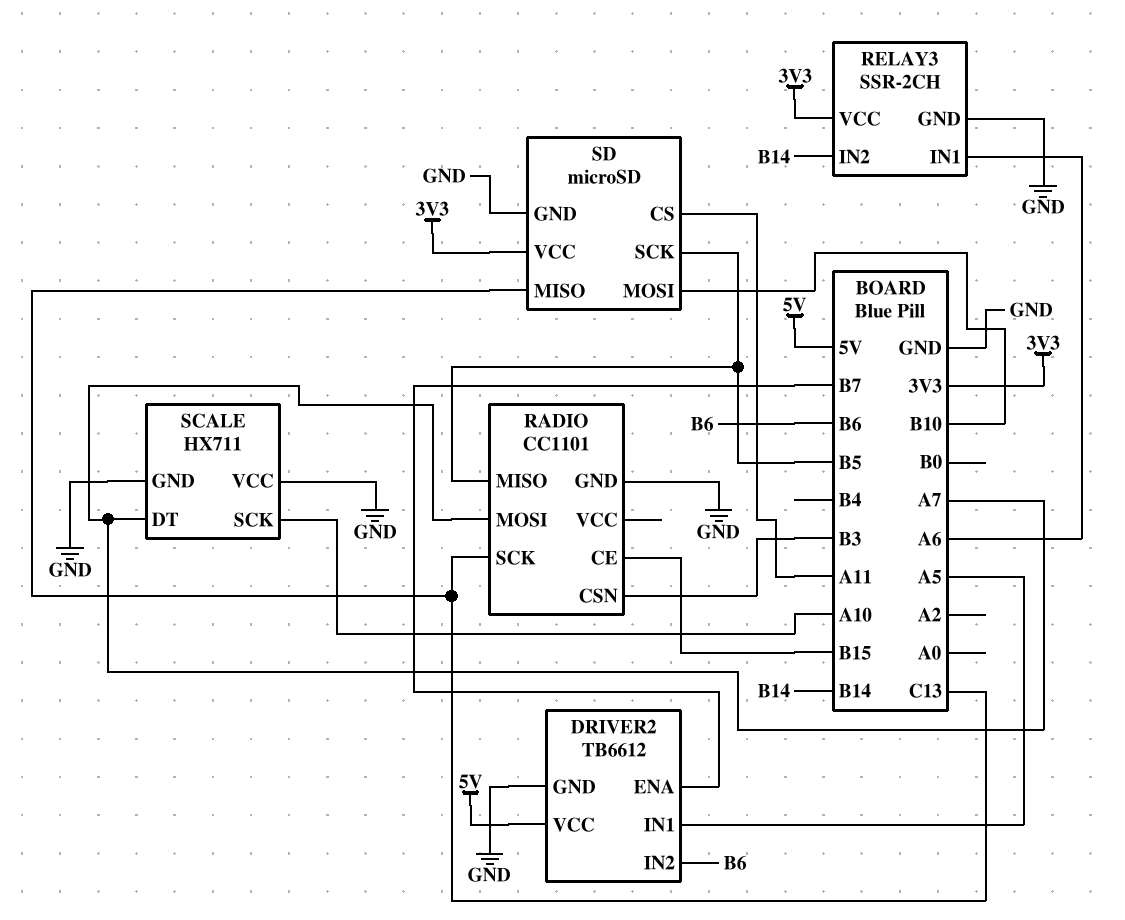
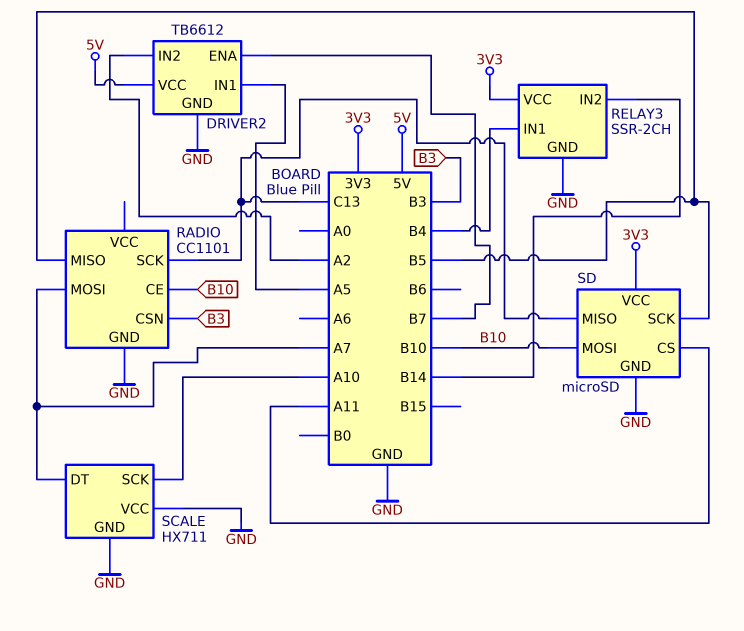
DRIVER2 pin IN2: B6 -> A2
RADIO pin CE: B15 -> B10
RELAY3 pin IN1: A6 -> B4

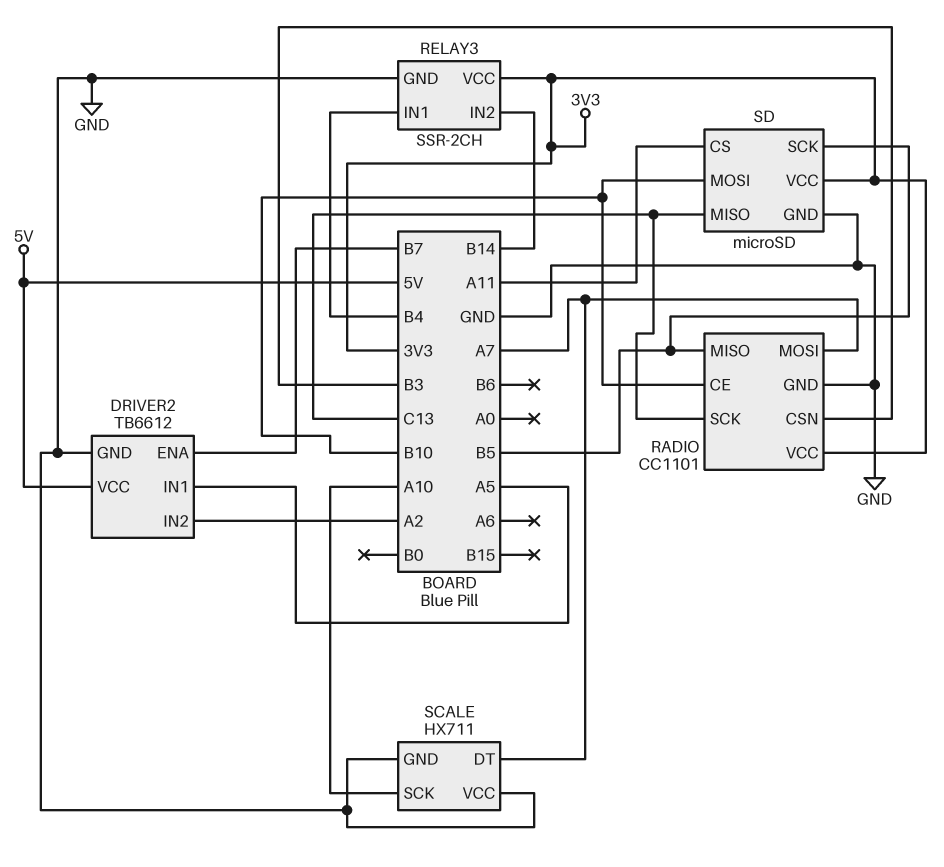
RADIO pin VCC: none -> 3V3

